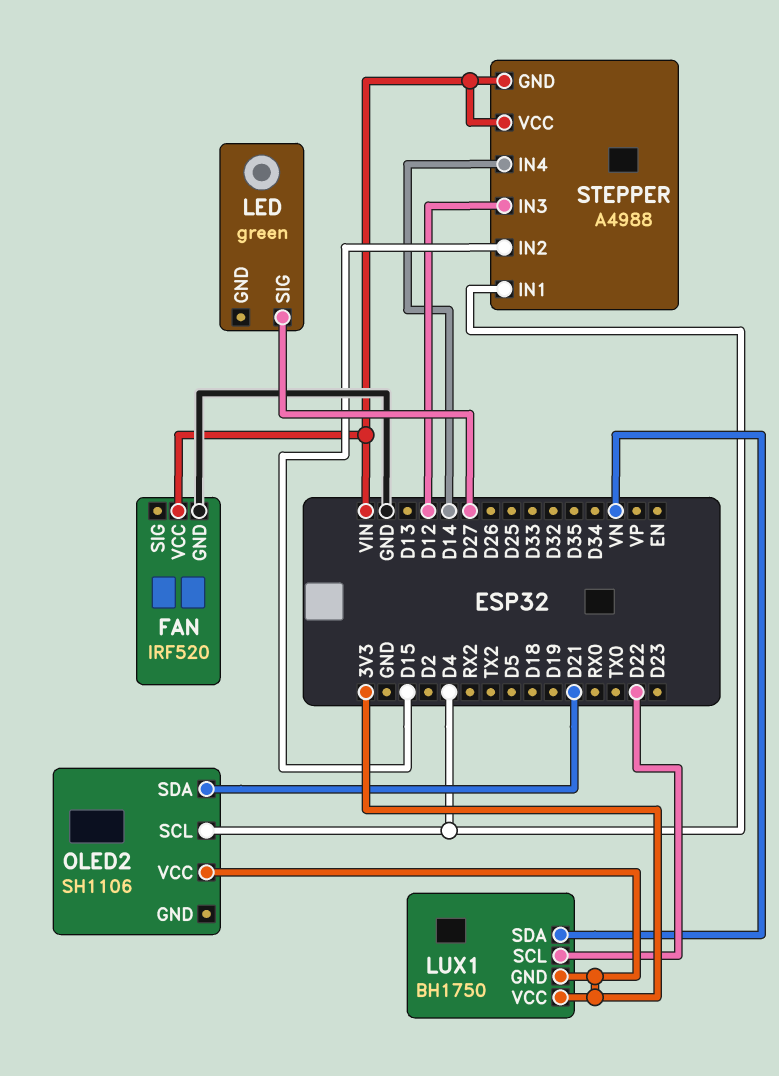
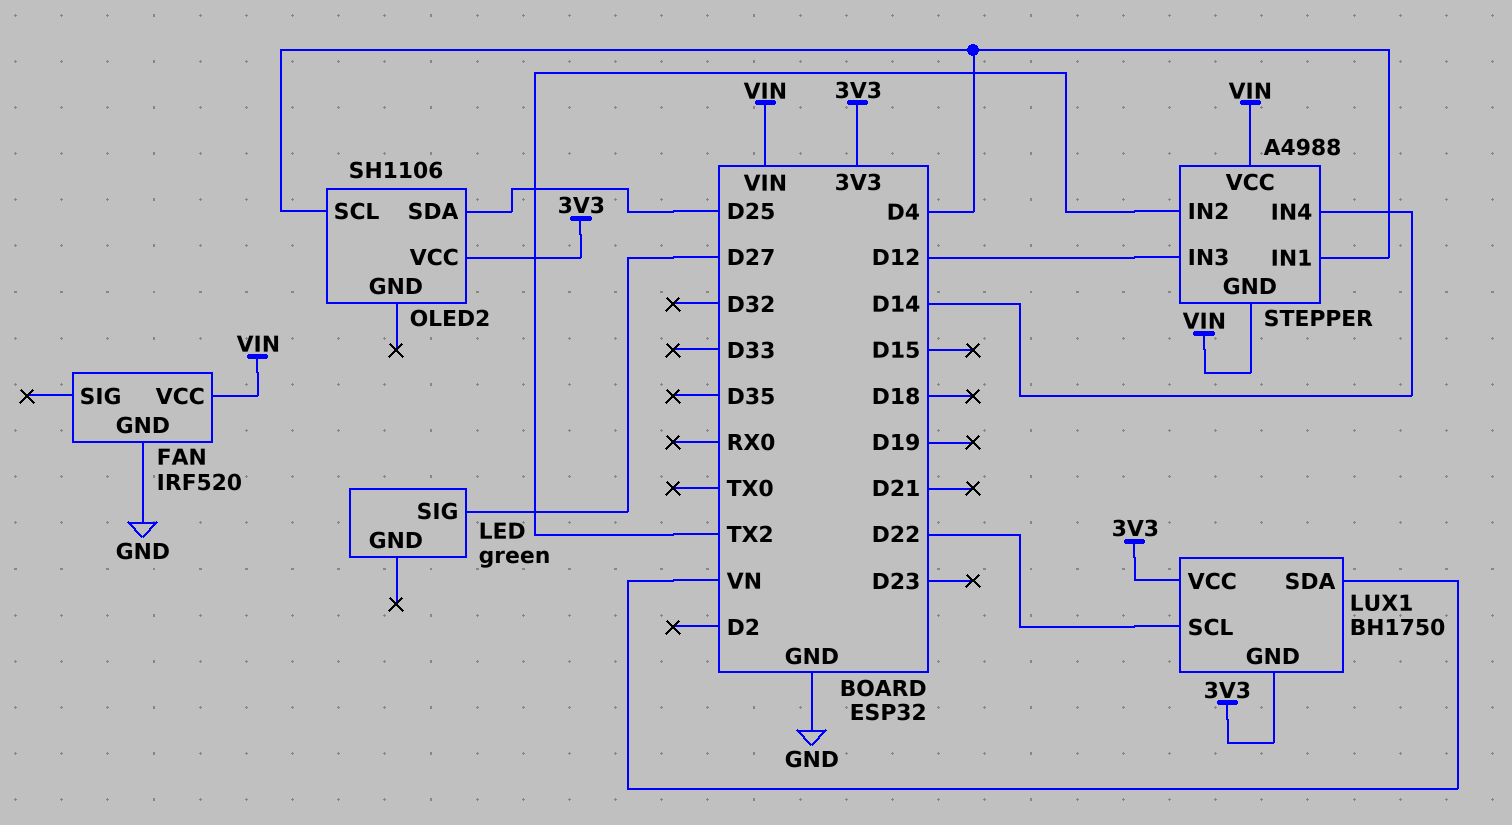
OLED2 pin SDA: D21 -> D25
STEPPER pin IN2: D15 -> TX2

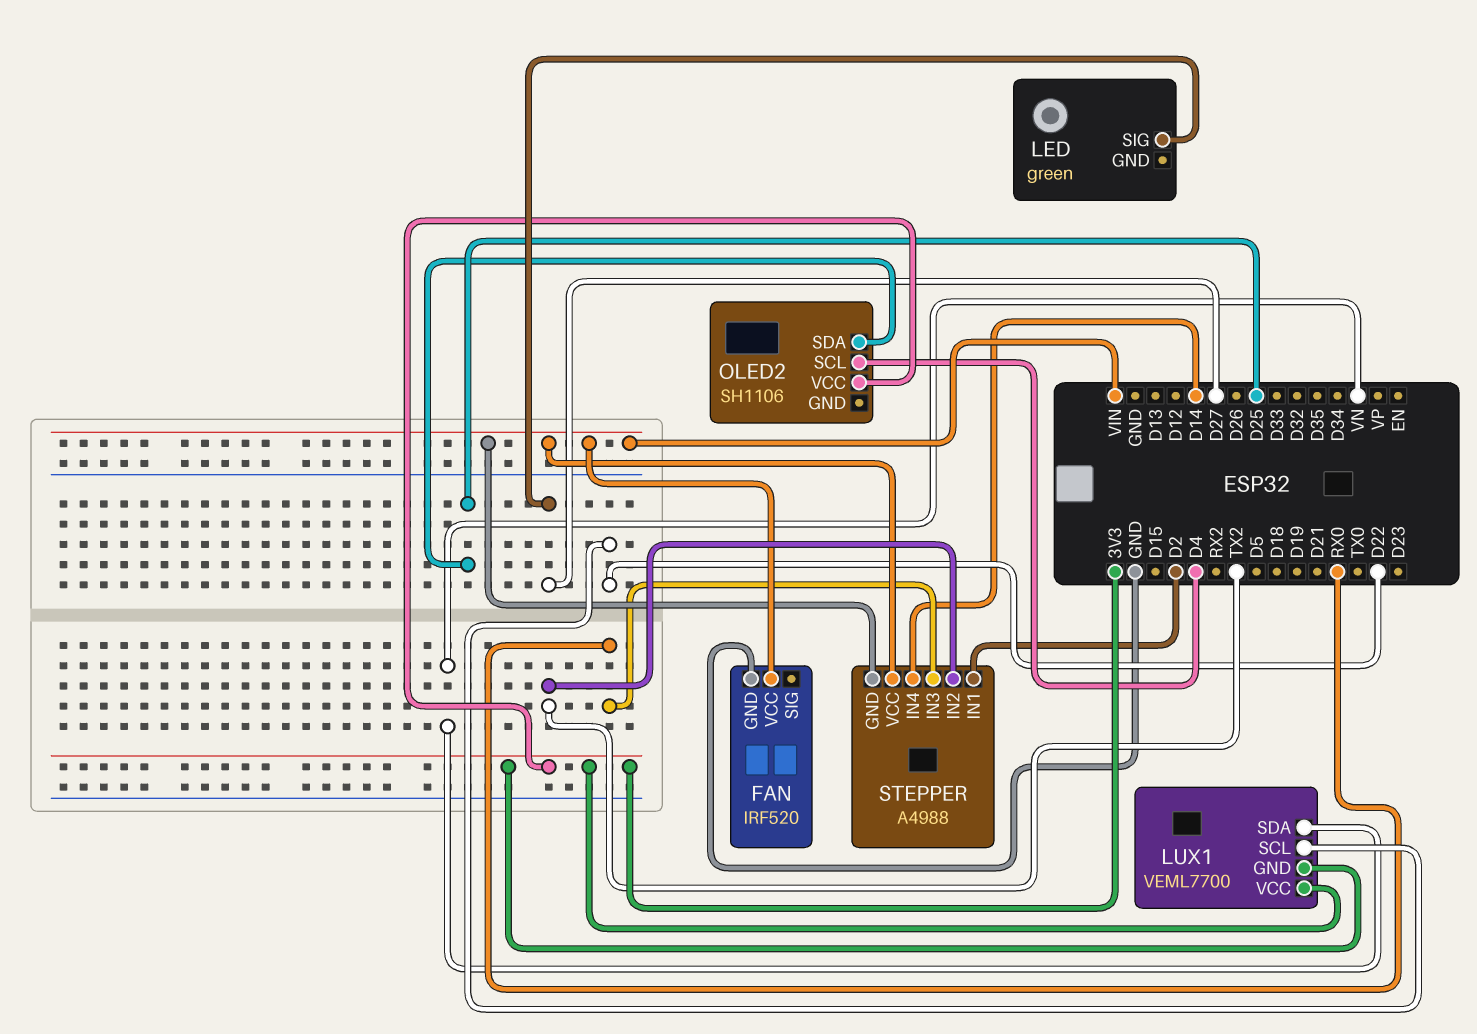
LUX1: BH1750 -> VEML7700
STEPPER pin IN1: D4 -> D2
STEPPER pin IN3: D12 -> RX0

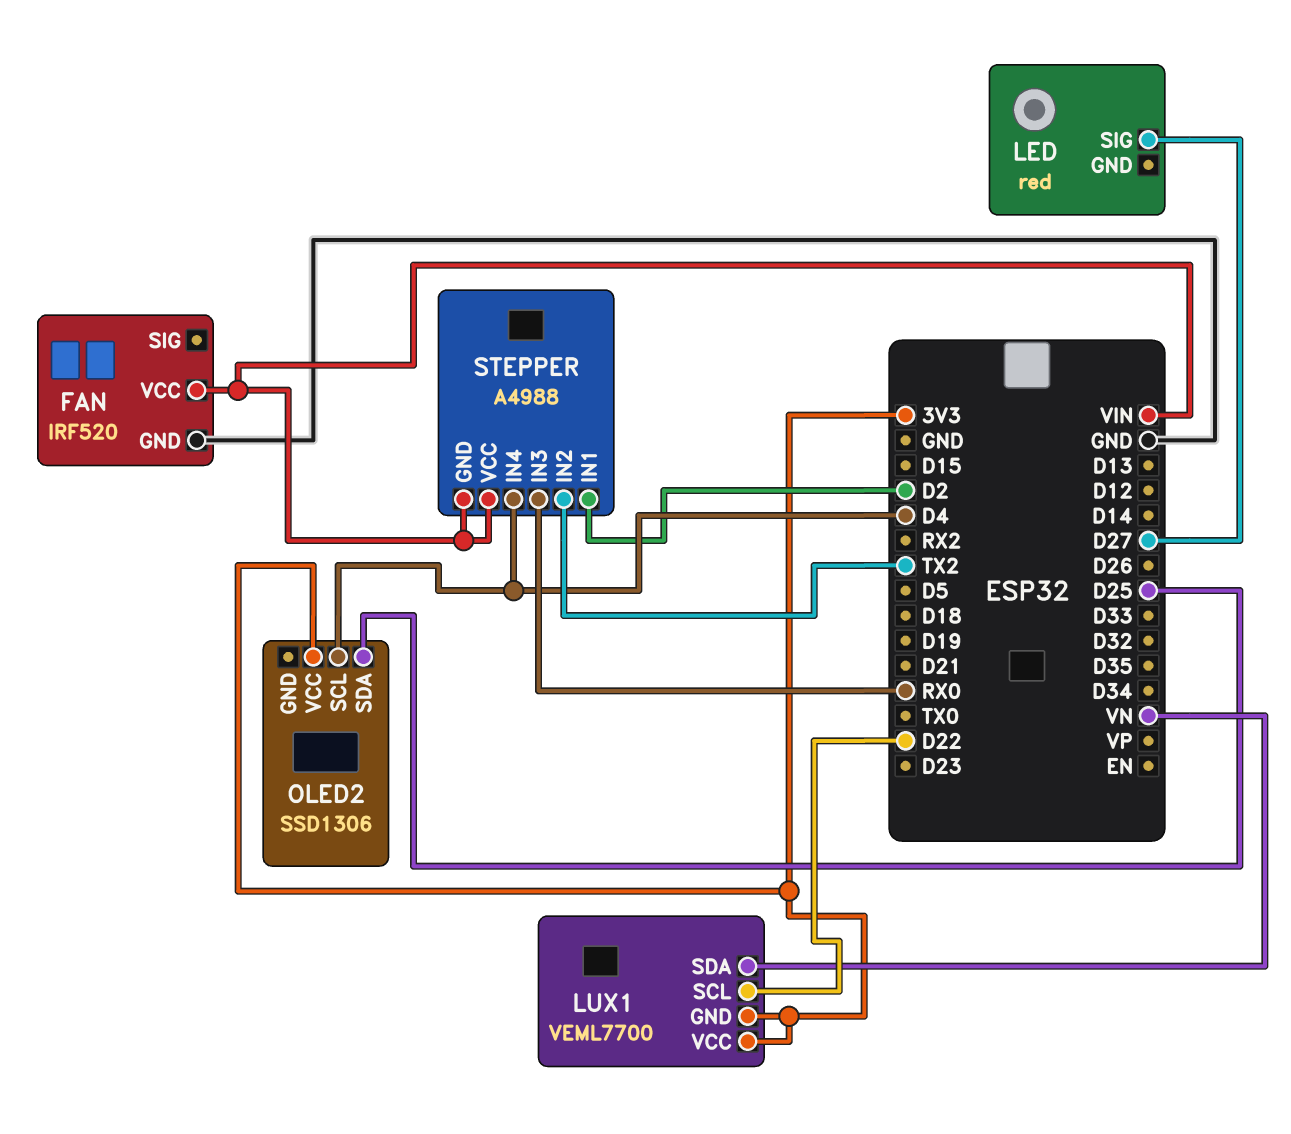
LED: green -> red
OLED2: SH1106 -> SSD1306
STEPPER pin IN4: D14 -> D4

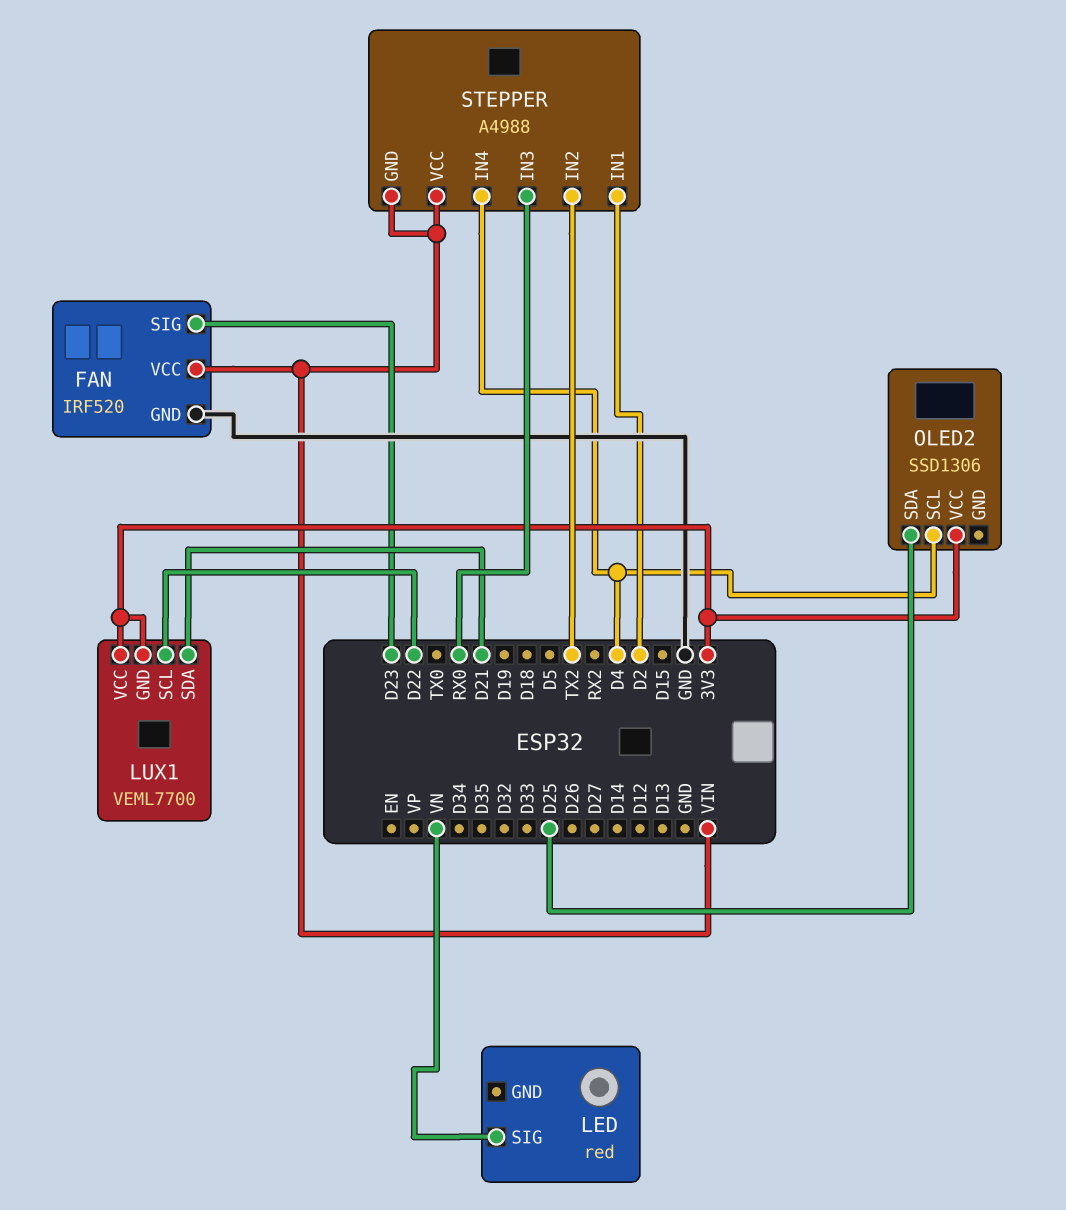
FAN pin SIG: none -> D23
LED pin SIG: D27 -> VN
LUX1 pin SDA: VN -> D21

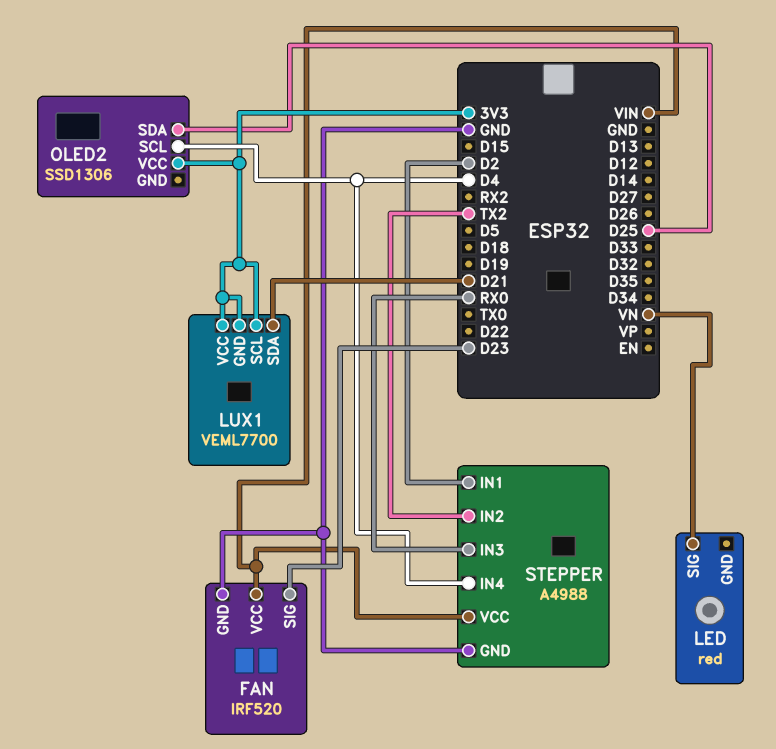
LUX1 pin SCL: D22 -> 3V3
STEPPER pin GND: VIN -> GND

